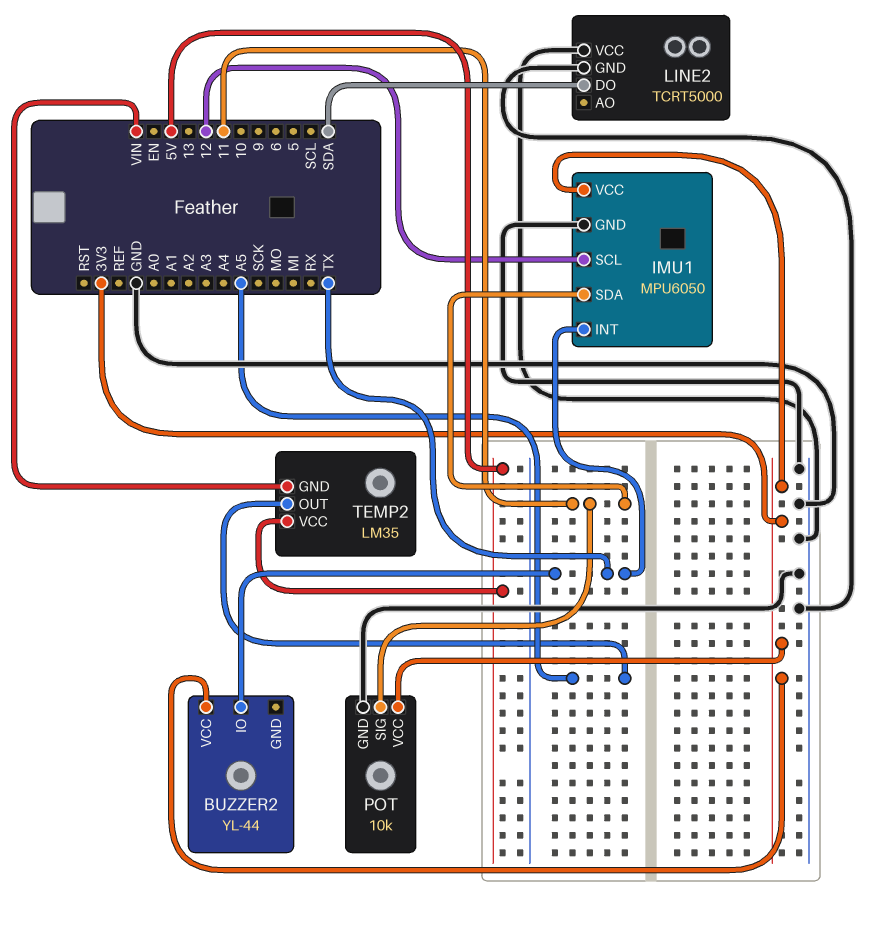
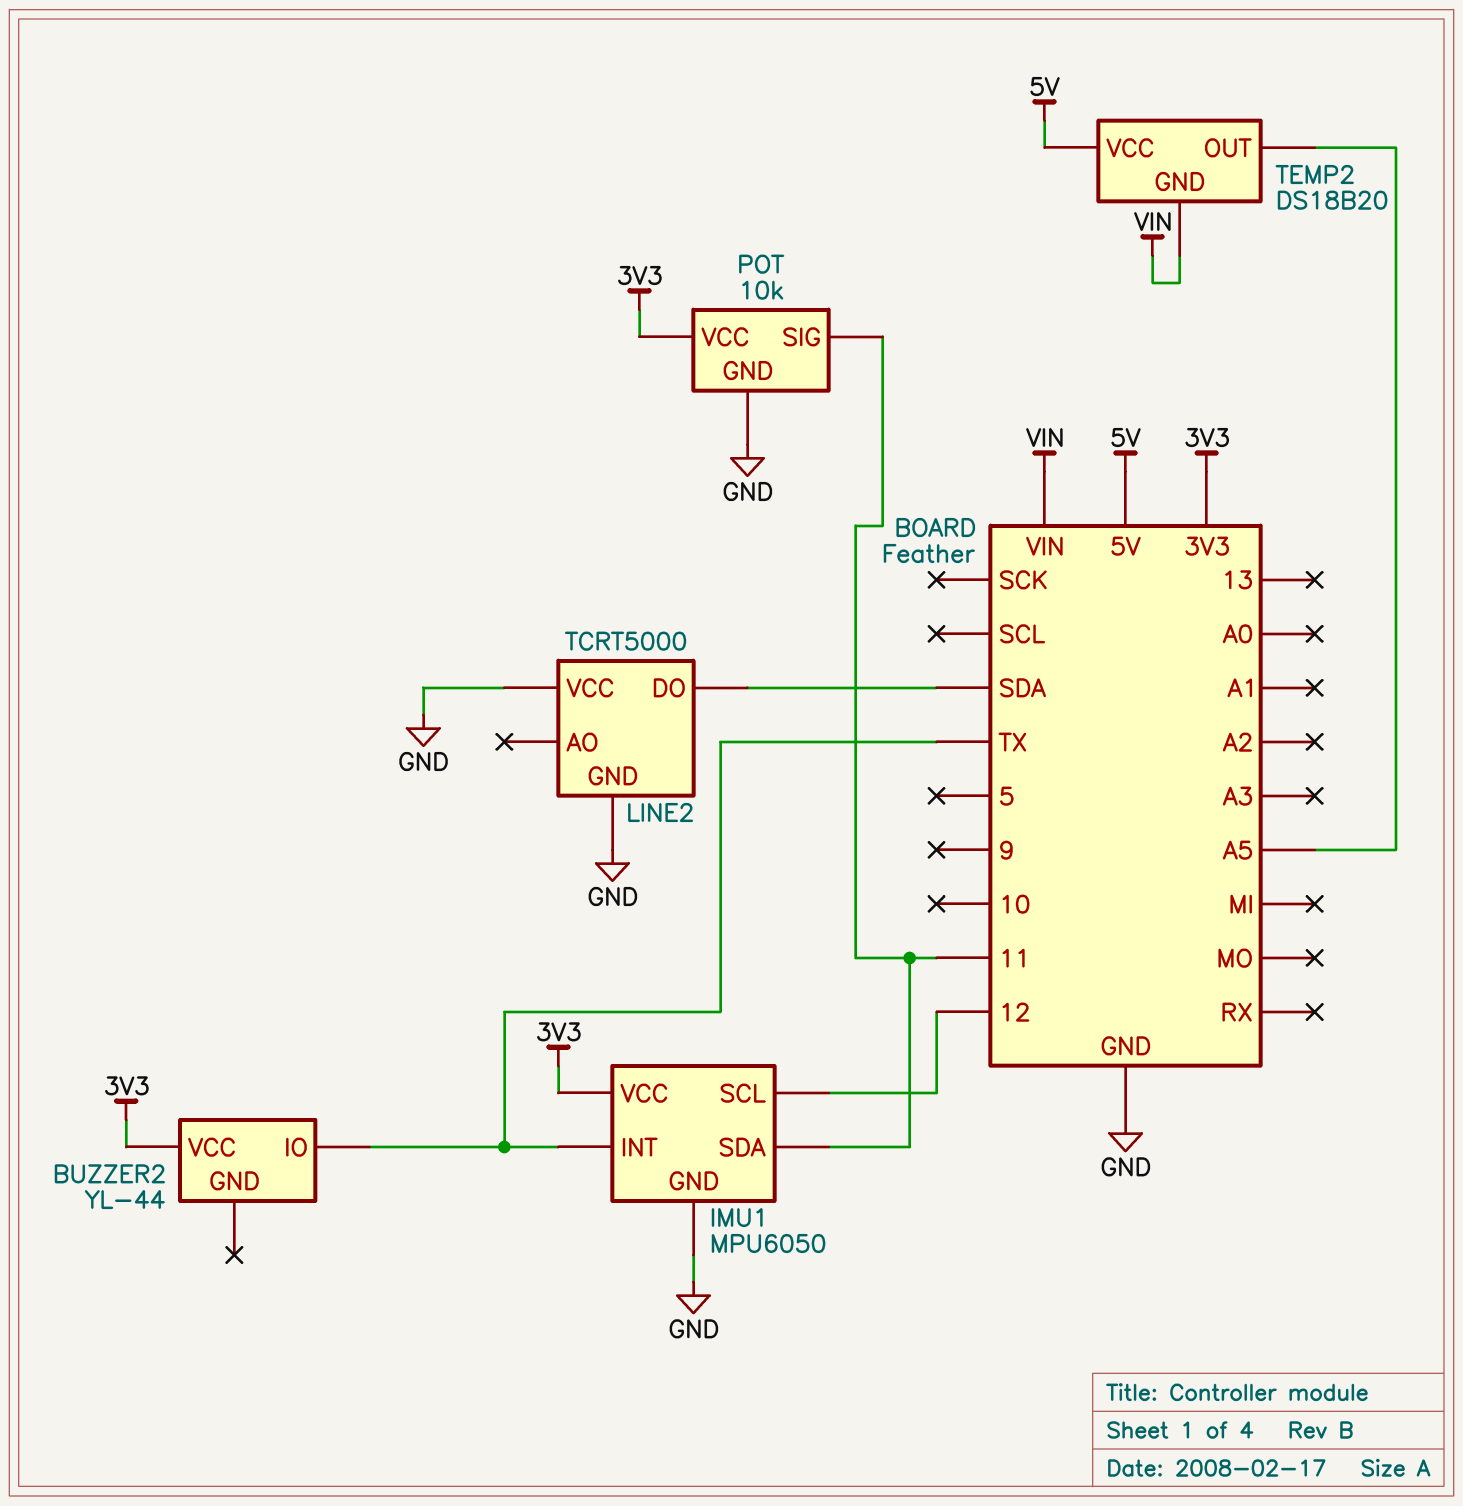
TEMP2: LM35 -> DS18B20

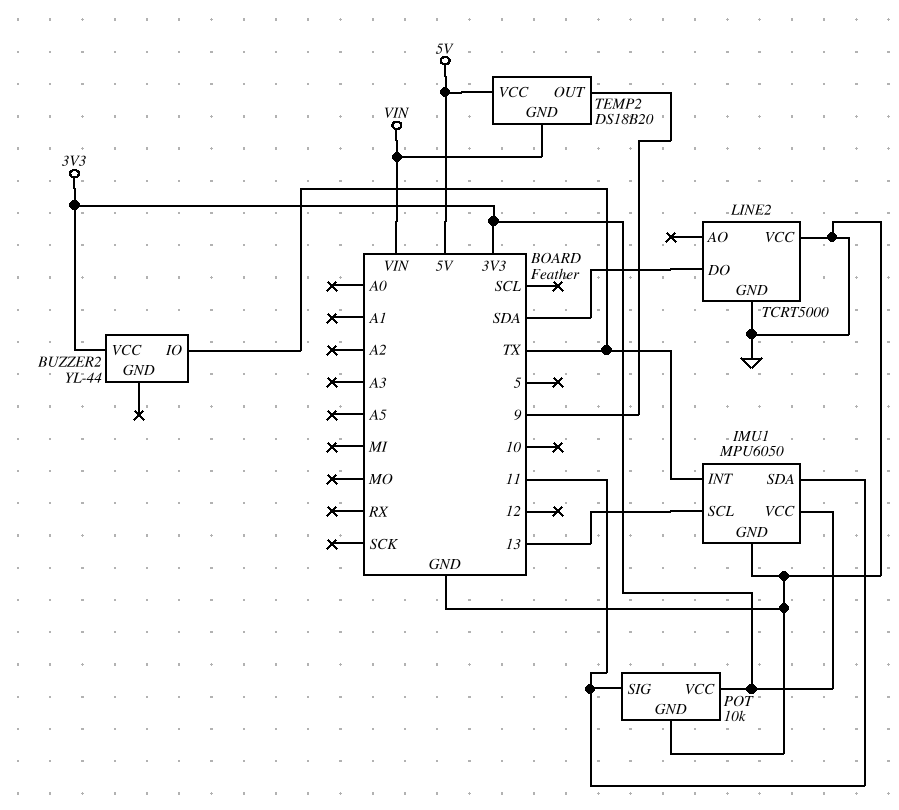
IMU1 pin SCL: 12 -> 13
TEMP2 pin OUT: A5 -> 9

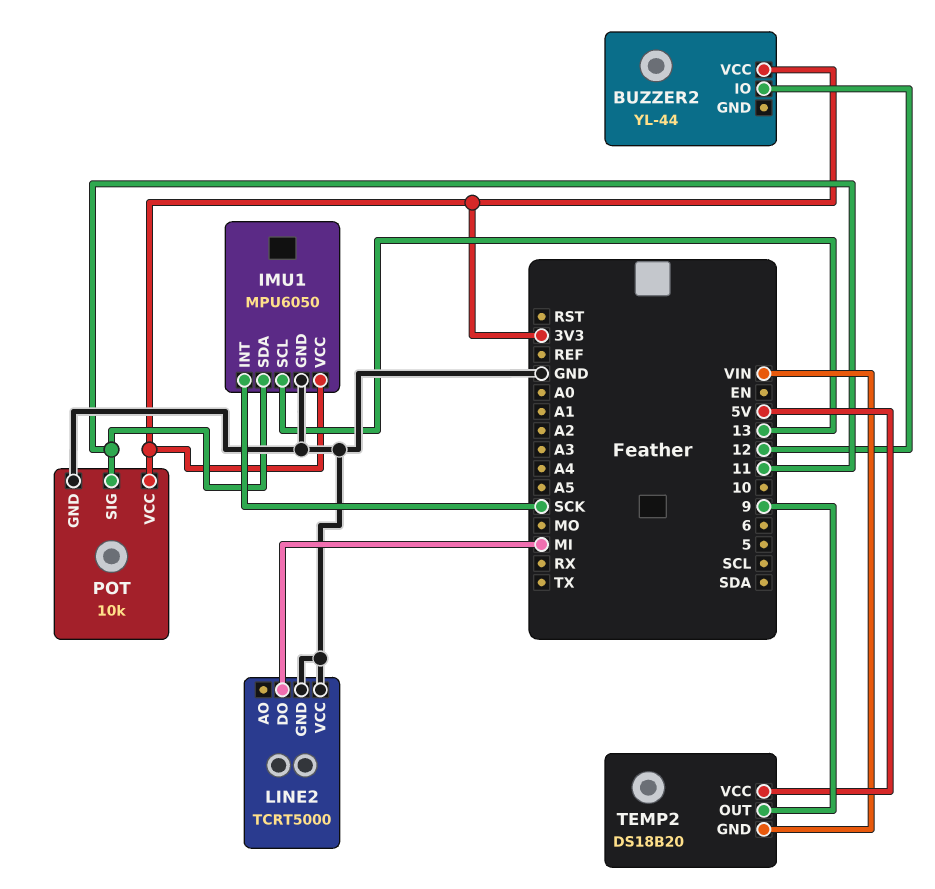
BUZZER2 pin IO: TX -> 12
IMU1 pin INT: TX -> SCK
LINE2 pin DO: SDA -> MI

